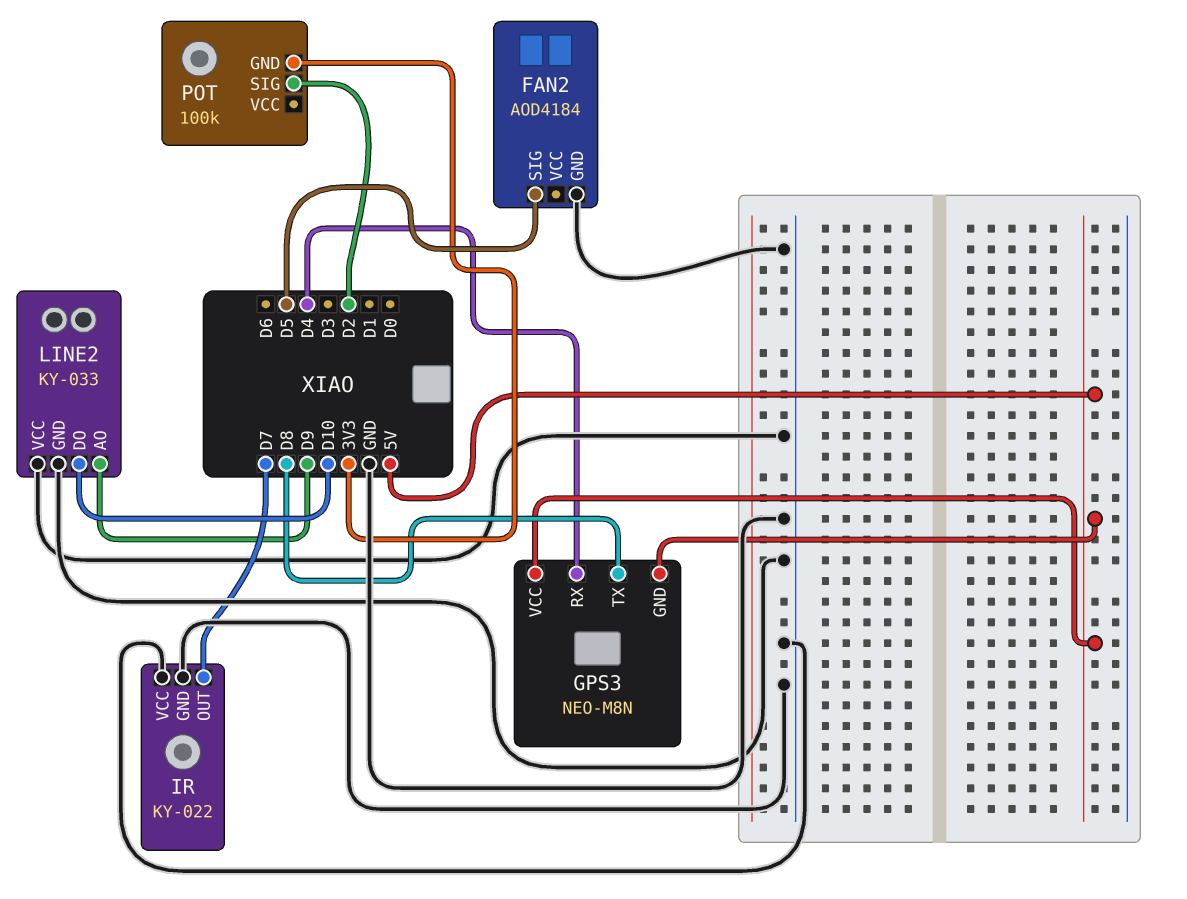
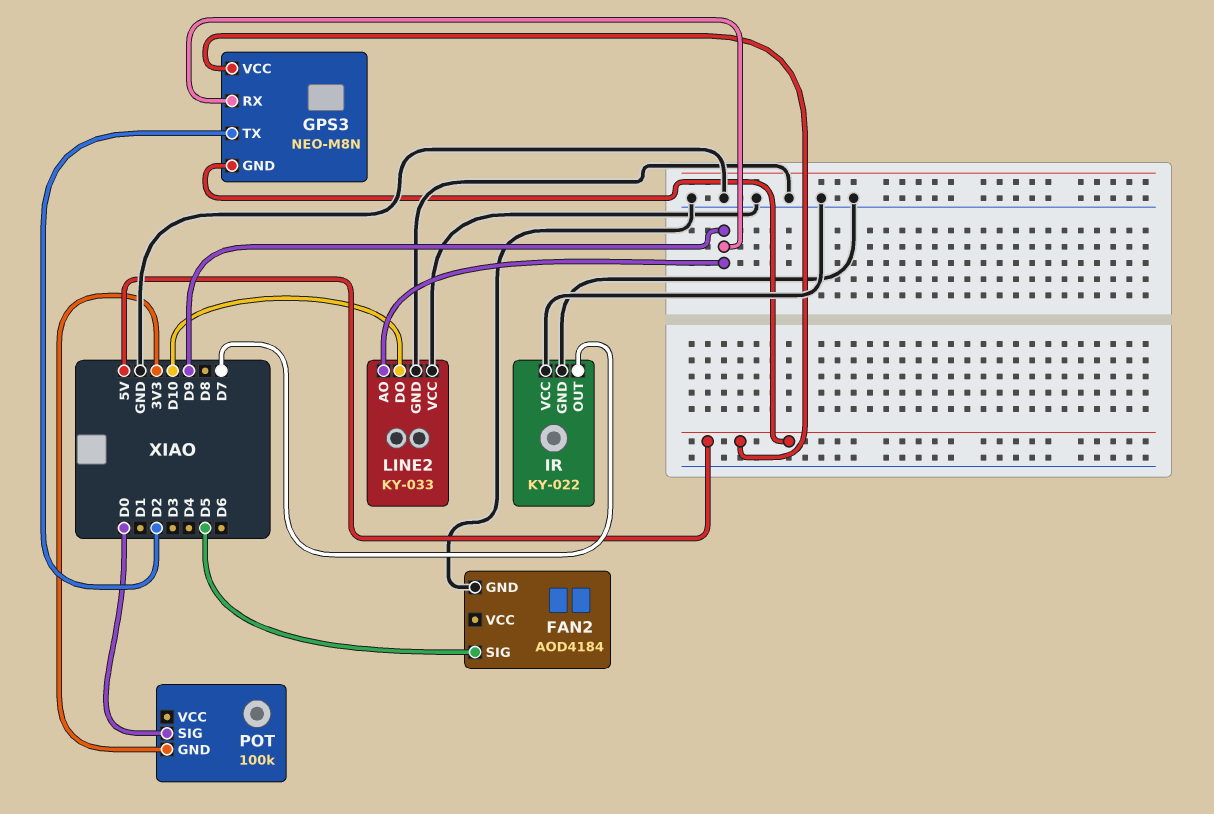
GPS3 pin RX: D4 -> D9
GPS3 pin TX: D8 -> D2
POT pin SIG: D2 -> D0

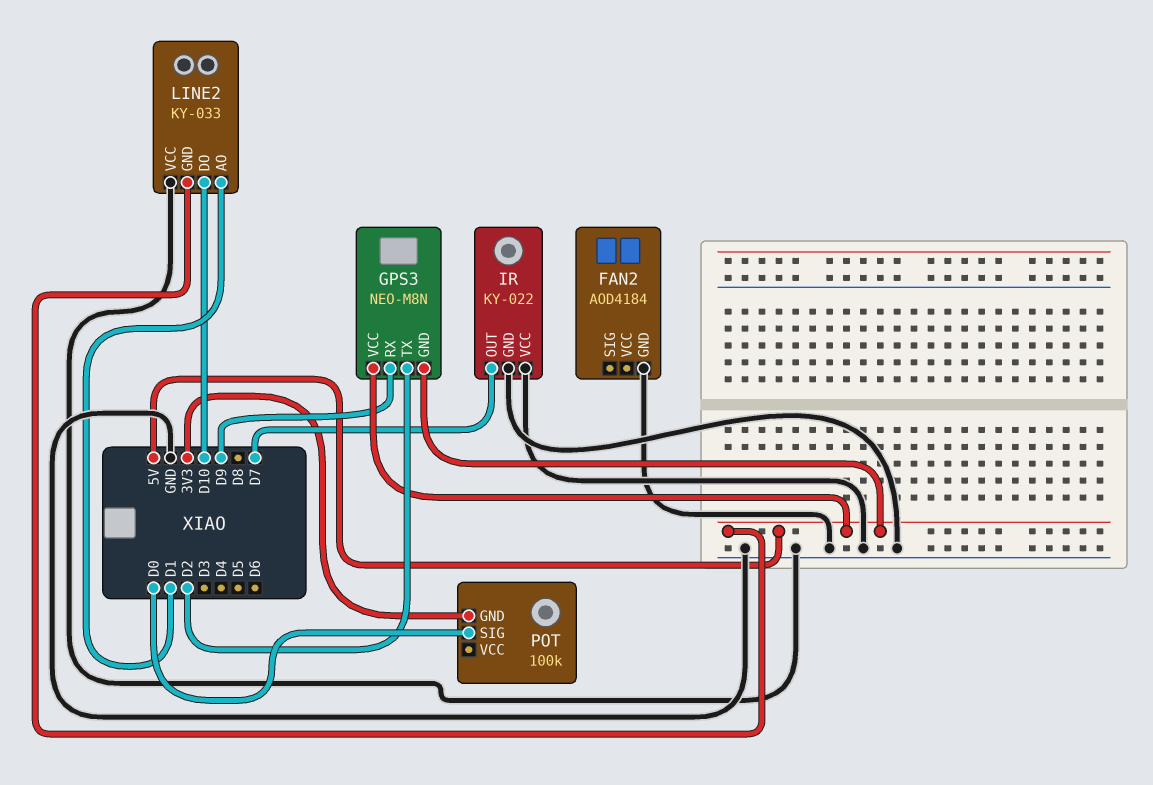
FAN2 pin SIG: D5 -> none
LINE2 pin AO: D9 -> D1
LINE2 pin GND: GND -> 5V

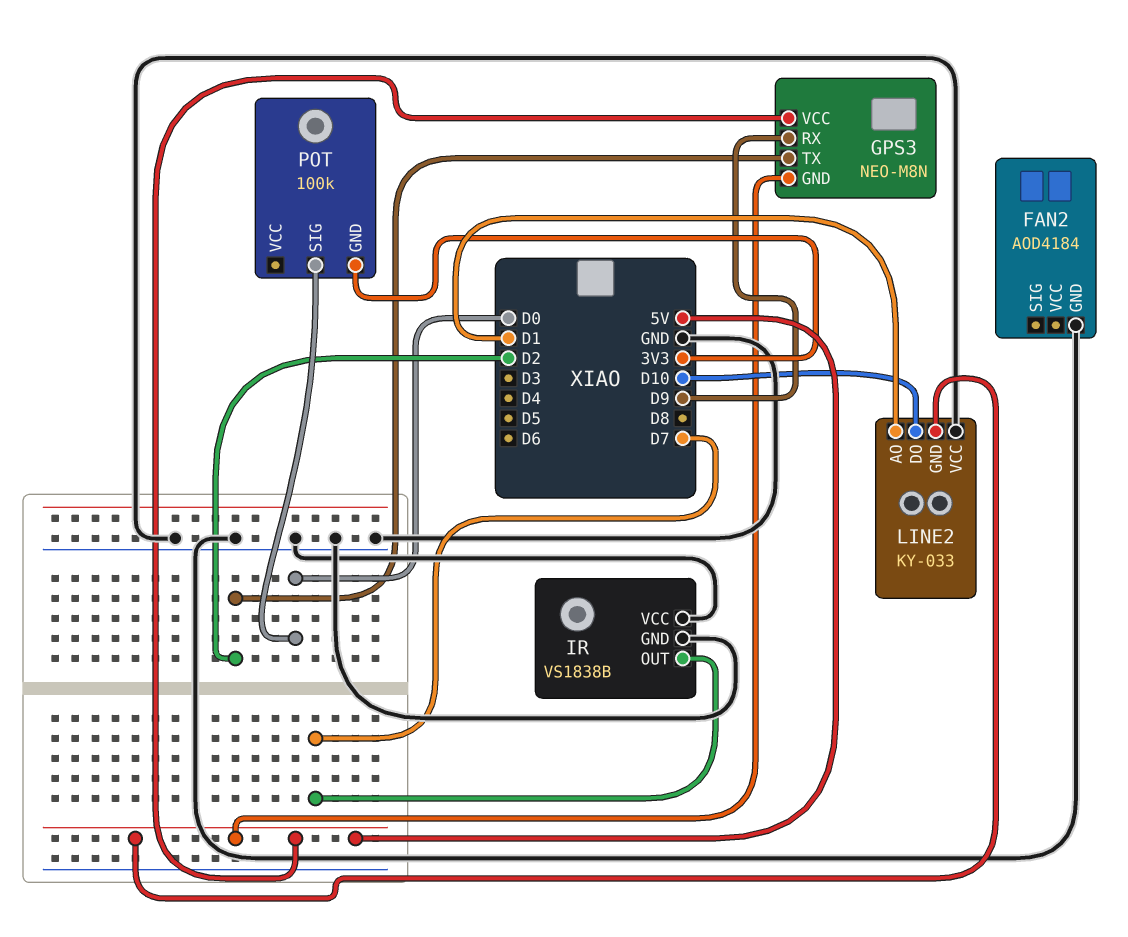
IR: KY-022 -> VS1838B

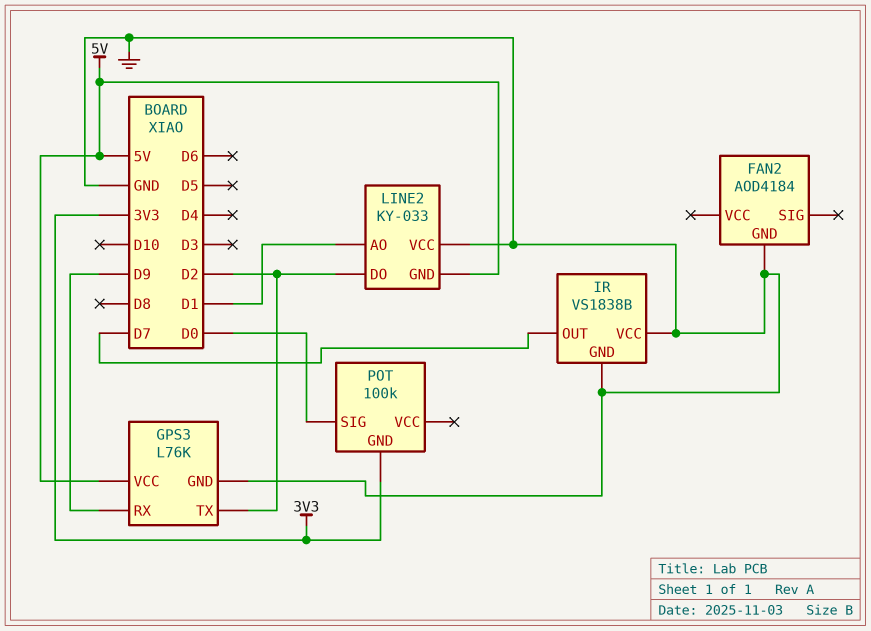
GPS3: NEO-M8N -> L76K
GPS3 pin GND: 5V -> GND
LINE2 pin DO: D10 -> D2

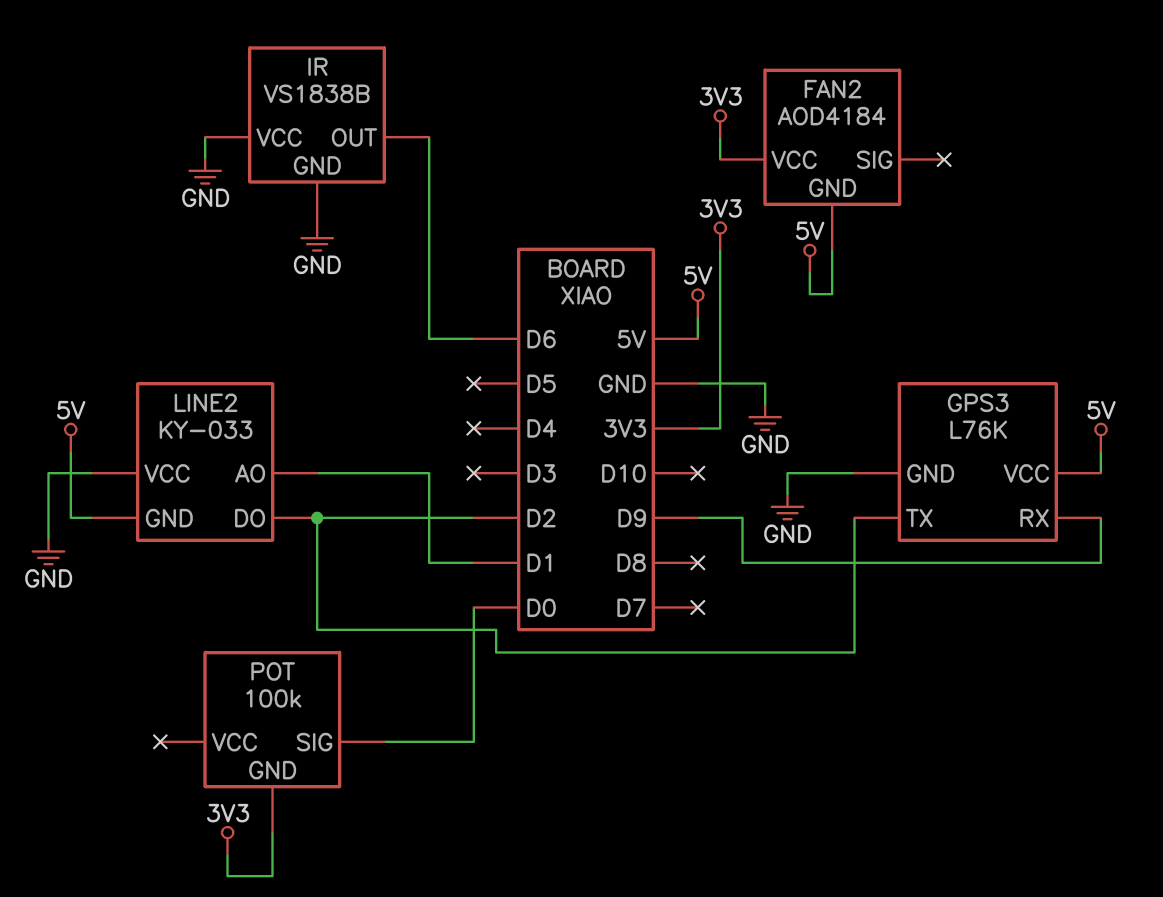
FAN2 pin GND: GND -> 5V
FAN2 pin VCC: none -> 3V3
IR pin OUT: D7 -> D6

